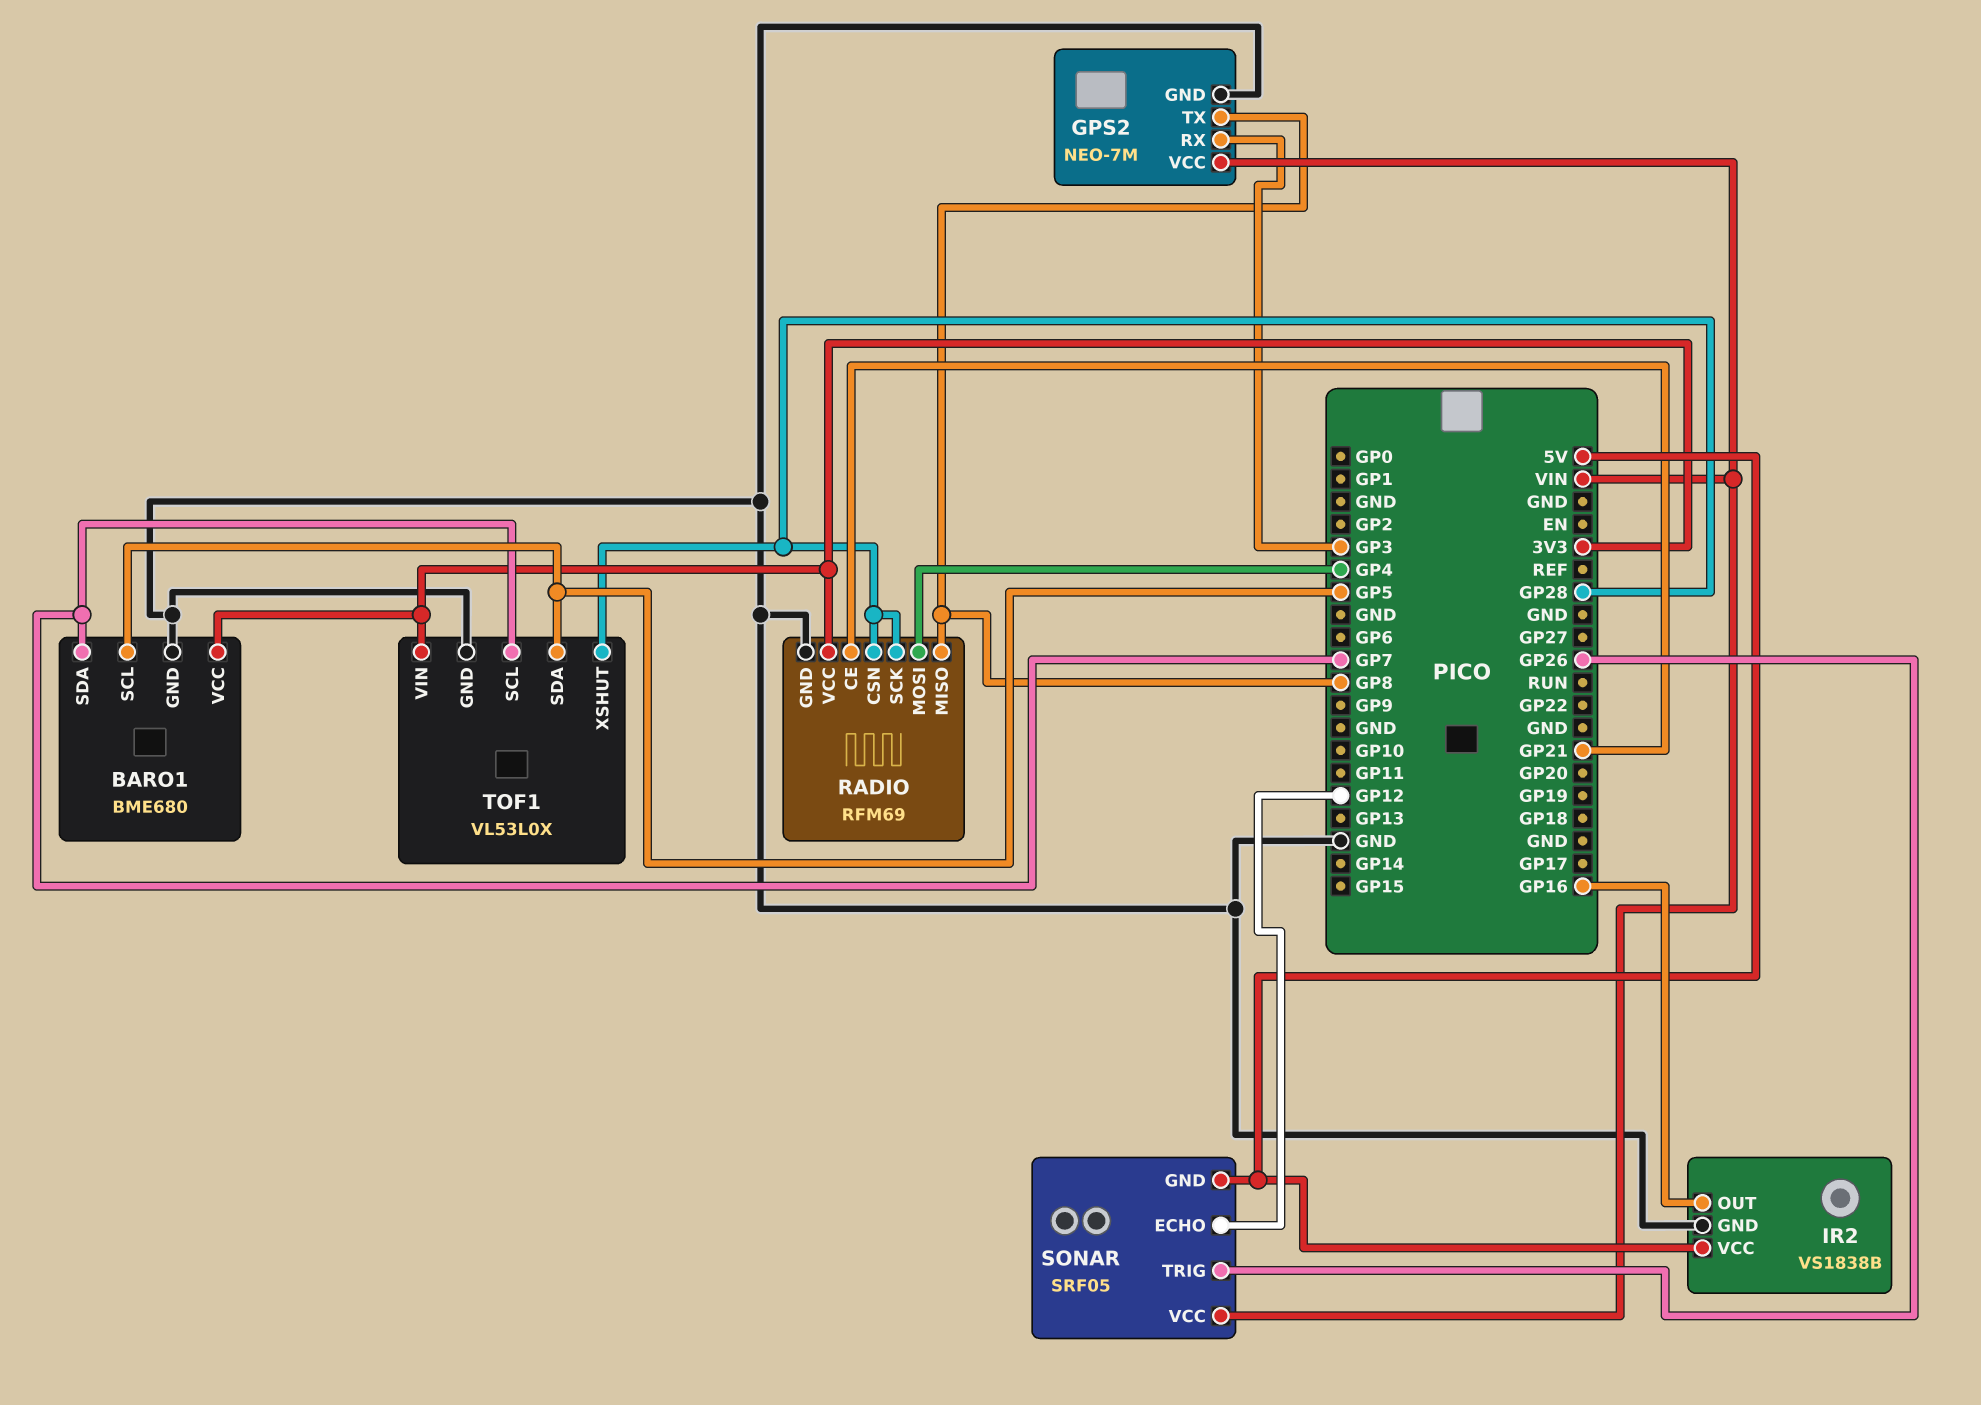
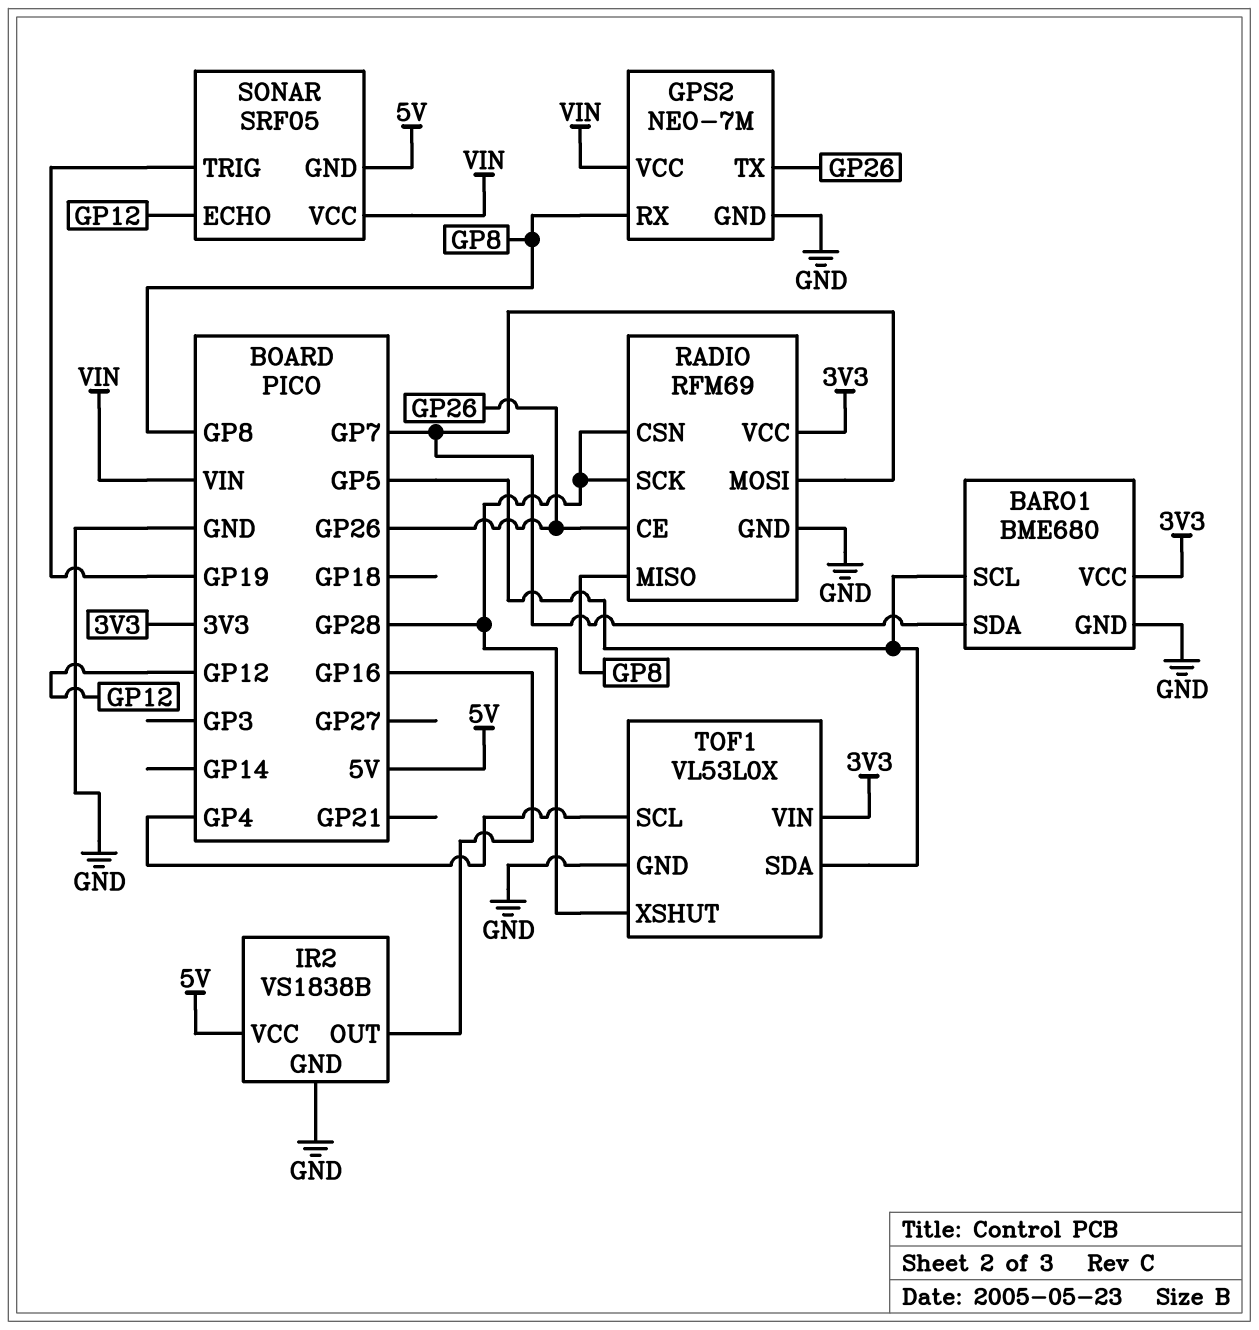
GPS2 pin RX: GP3 -> GP8
GPS2 pin TX: GP8 -> GP26
RADIO pin CE: GP21 -> GP26
RADIO pin MOSI: GP4 -> GP7
SONAR pin TRIG: GP26 -> GP19
TOF1 pin SCL: GP7 -> GP4

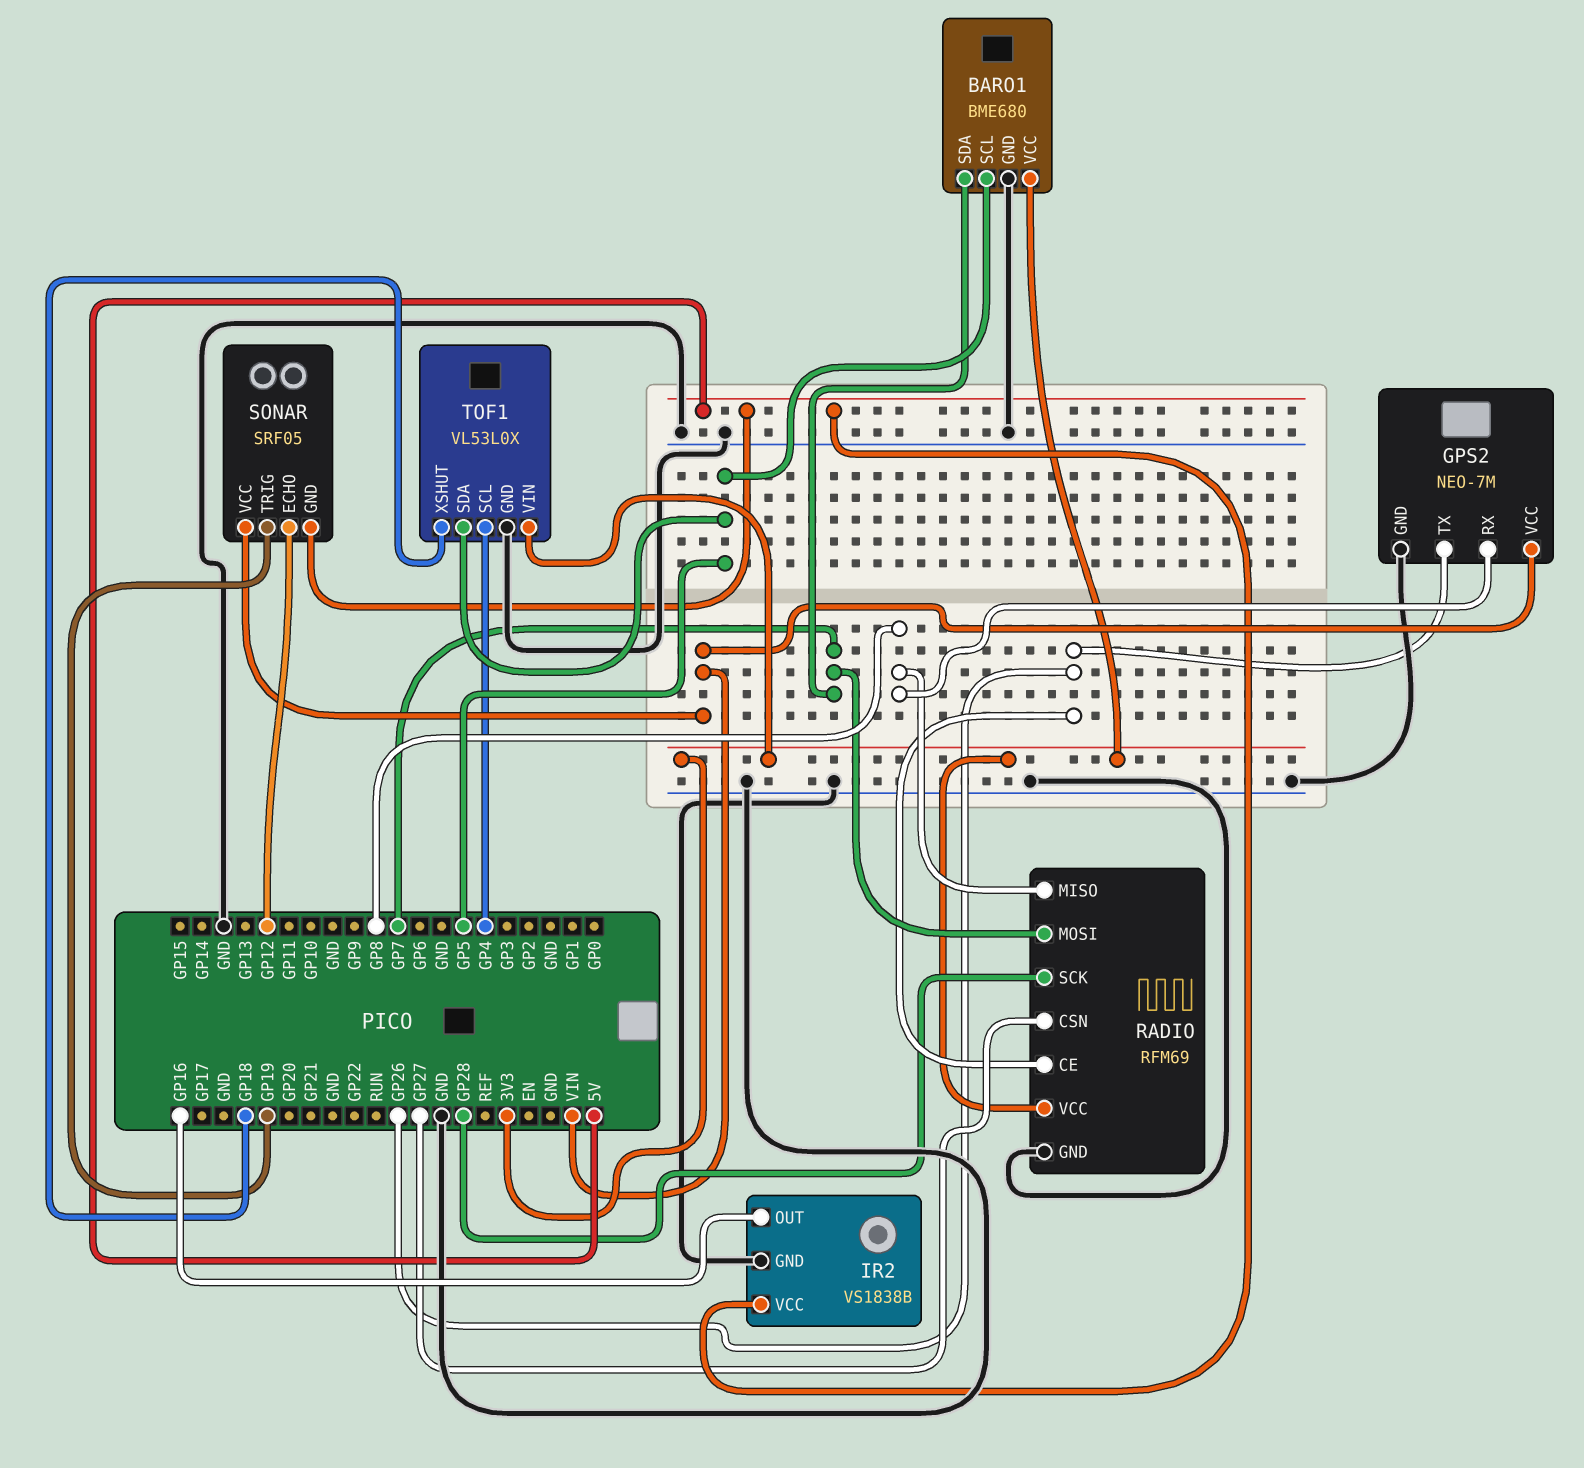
RADIO pin CSN: GP28 -> GP27
TOF1 pin XSHUT: GP28 -> GP18

